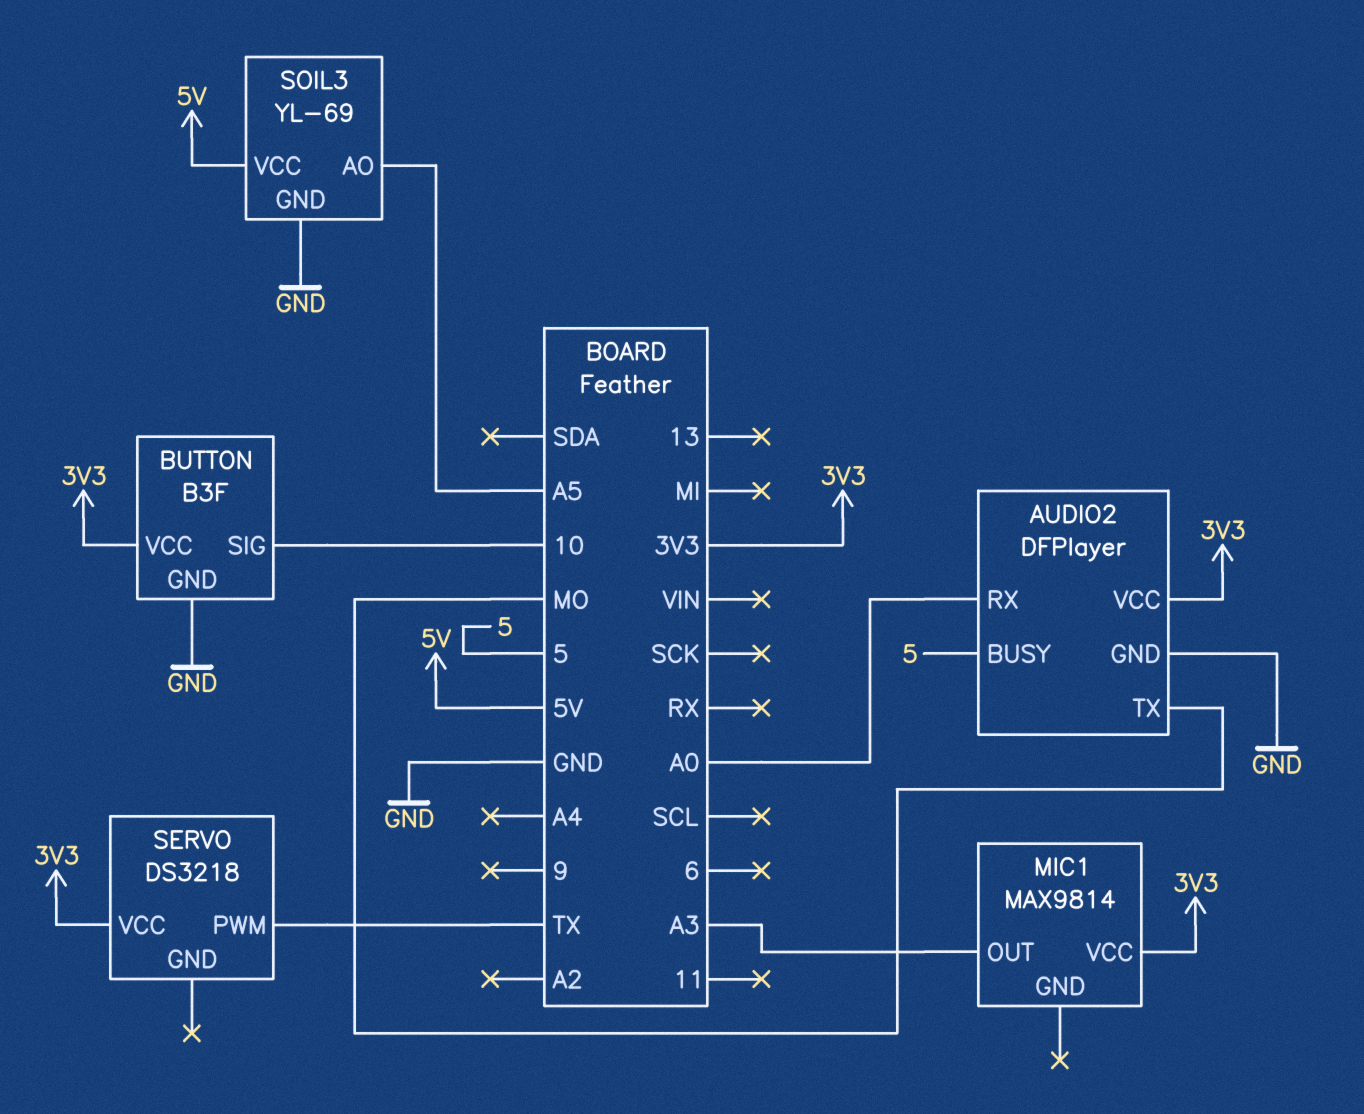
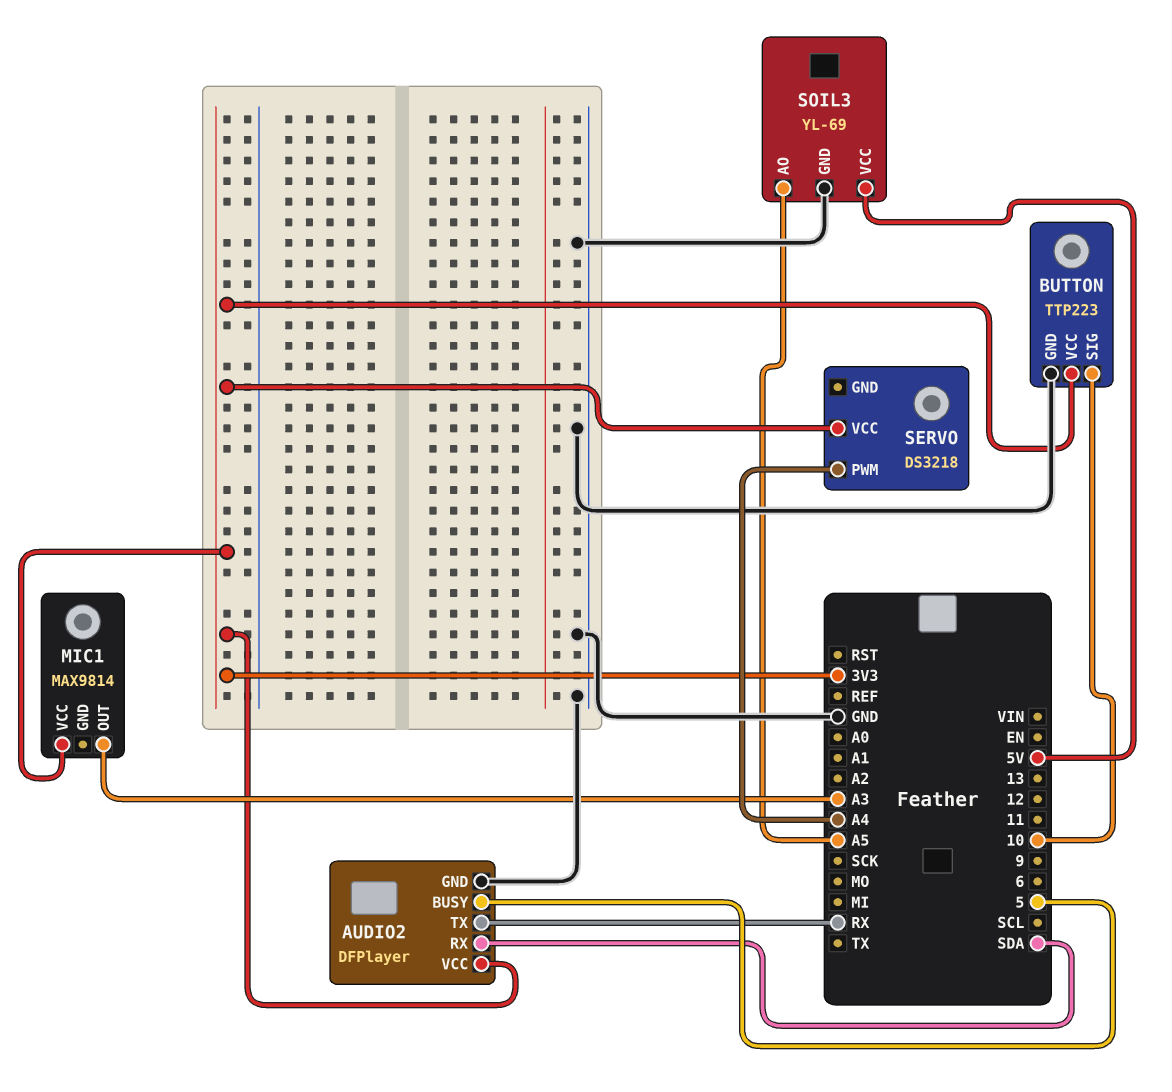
AUDIO2 pin RX: A0 -> SDA
AUDIO2 pin TX: MO -> RX
BUTTON: B3F -> TTP223
SERVO pin PWM: TX -> A4

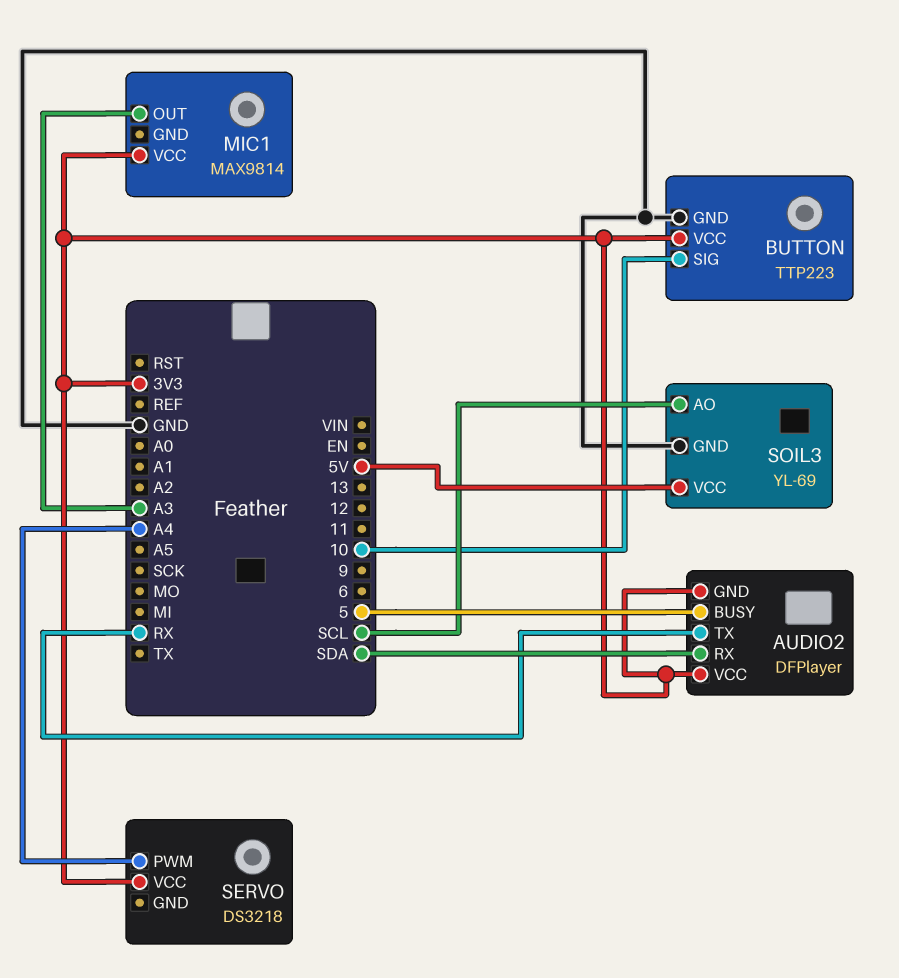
AUDIO2 pin GND: GND -> 3V3
SOIL3 pin AO: A5 -> SCL

